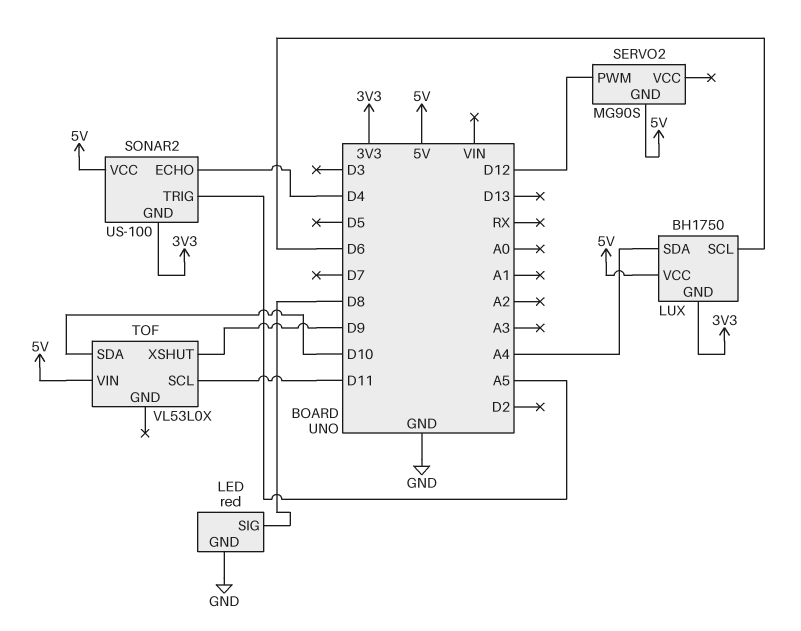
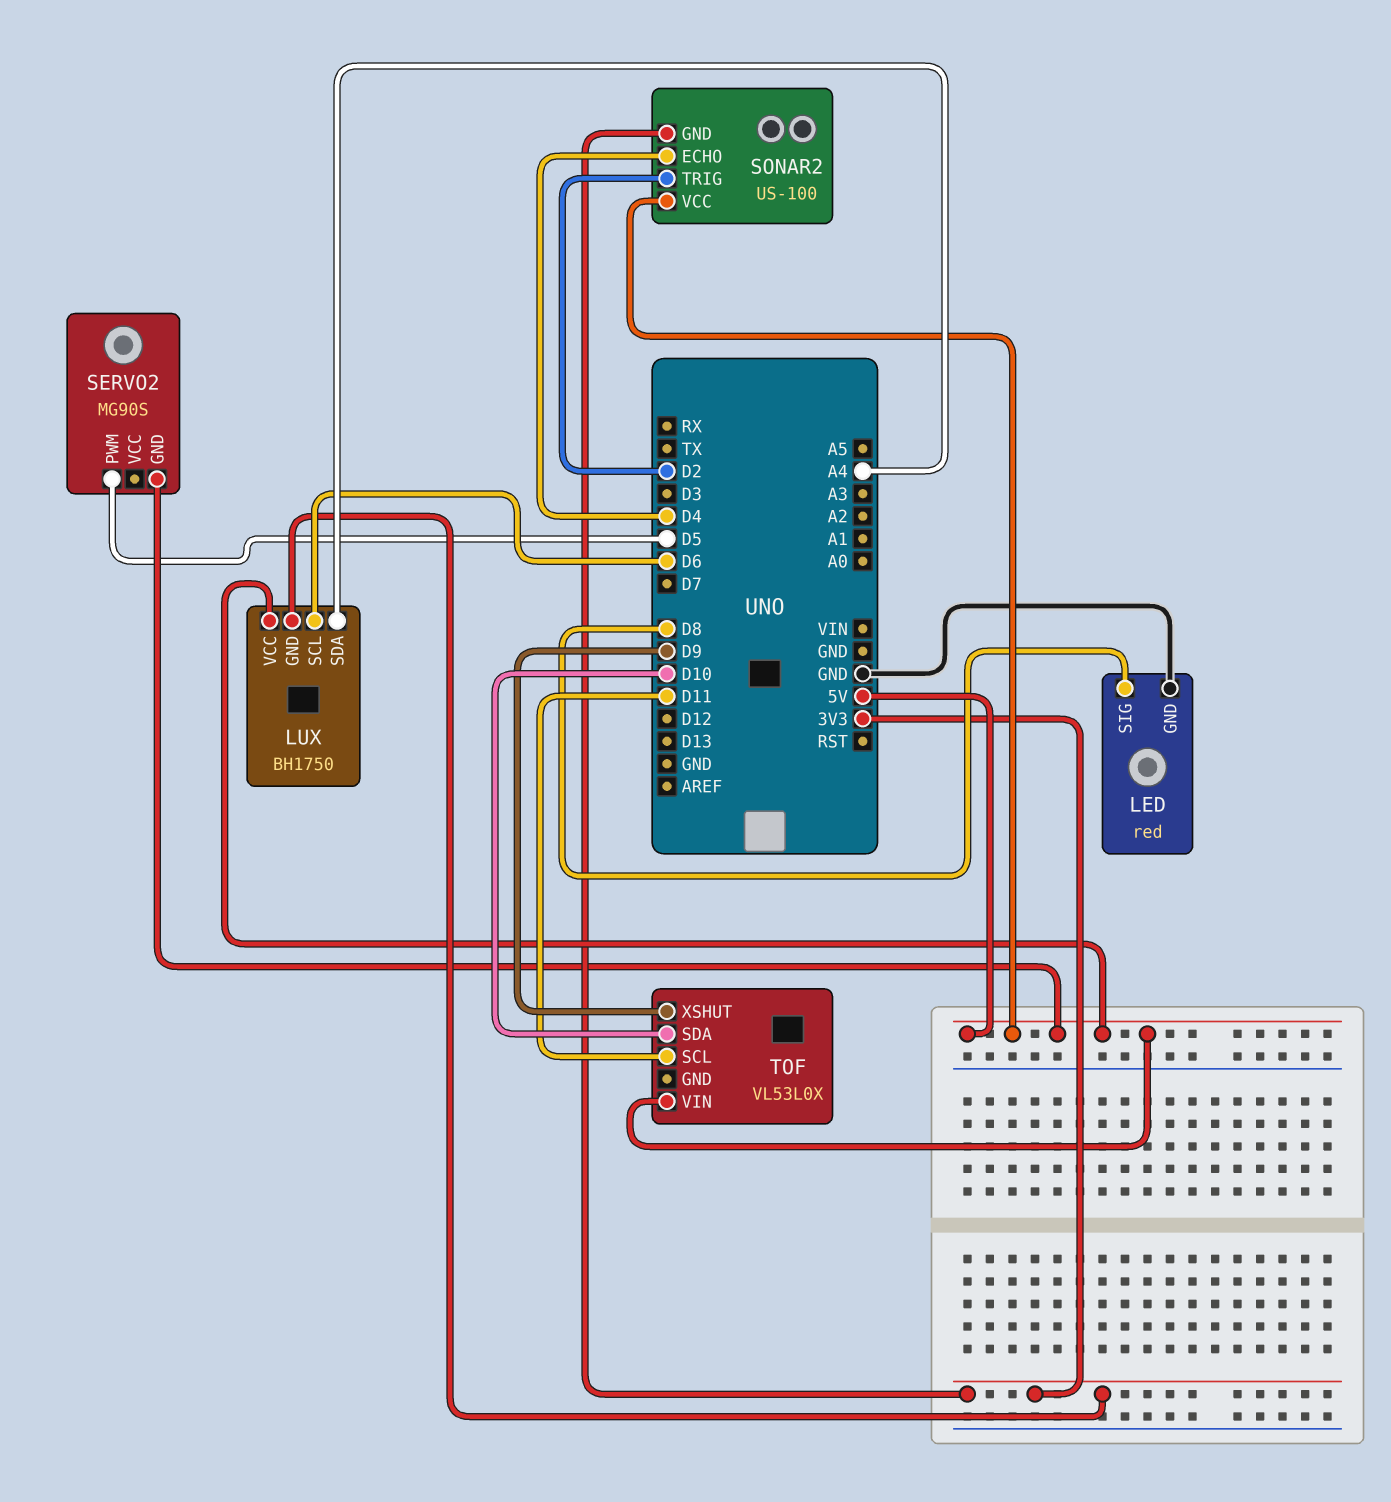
SERVO2 pin PWM: D12 -> D5
SONAR2 pin TRIG: A5 -> D2

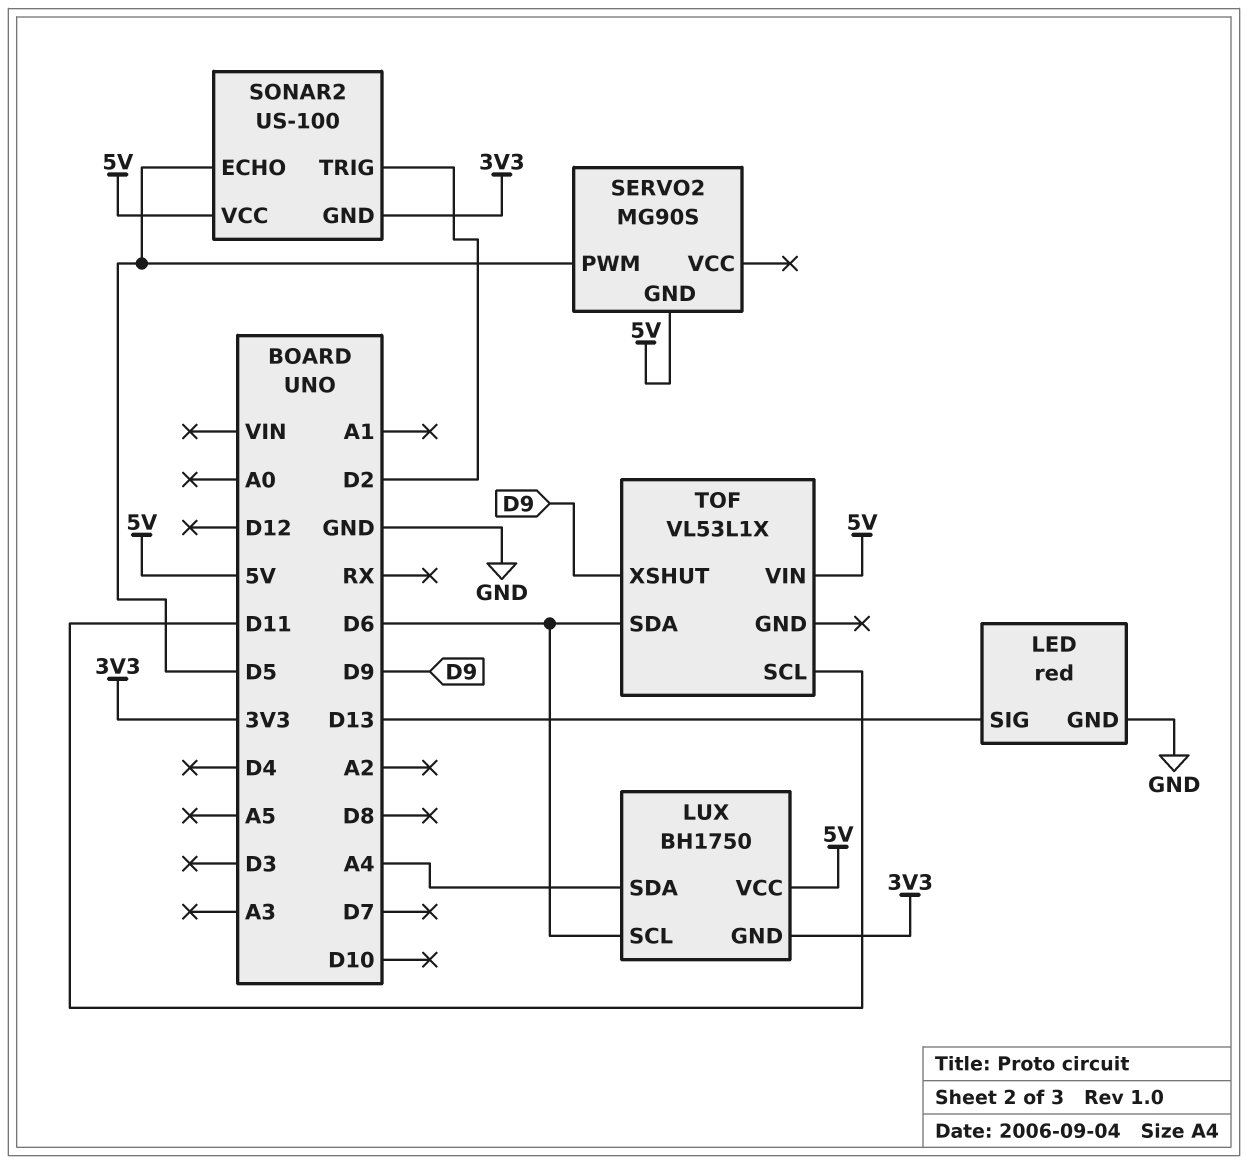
LED pin SIG: D8 -> D13
SONAR2 pin ECHO: D4 -> D5
TOF: VL53L0X -> VL53L1X
TOF pin SDA: D10 -> D6

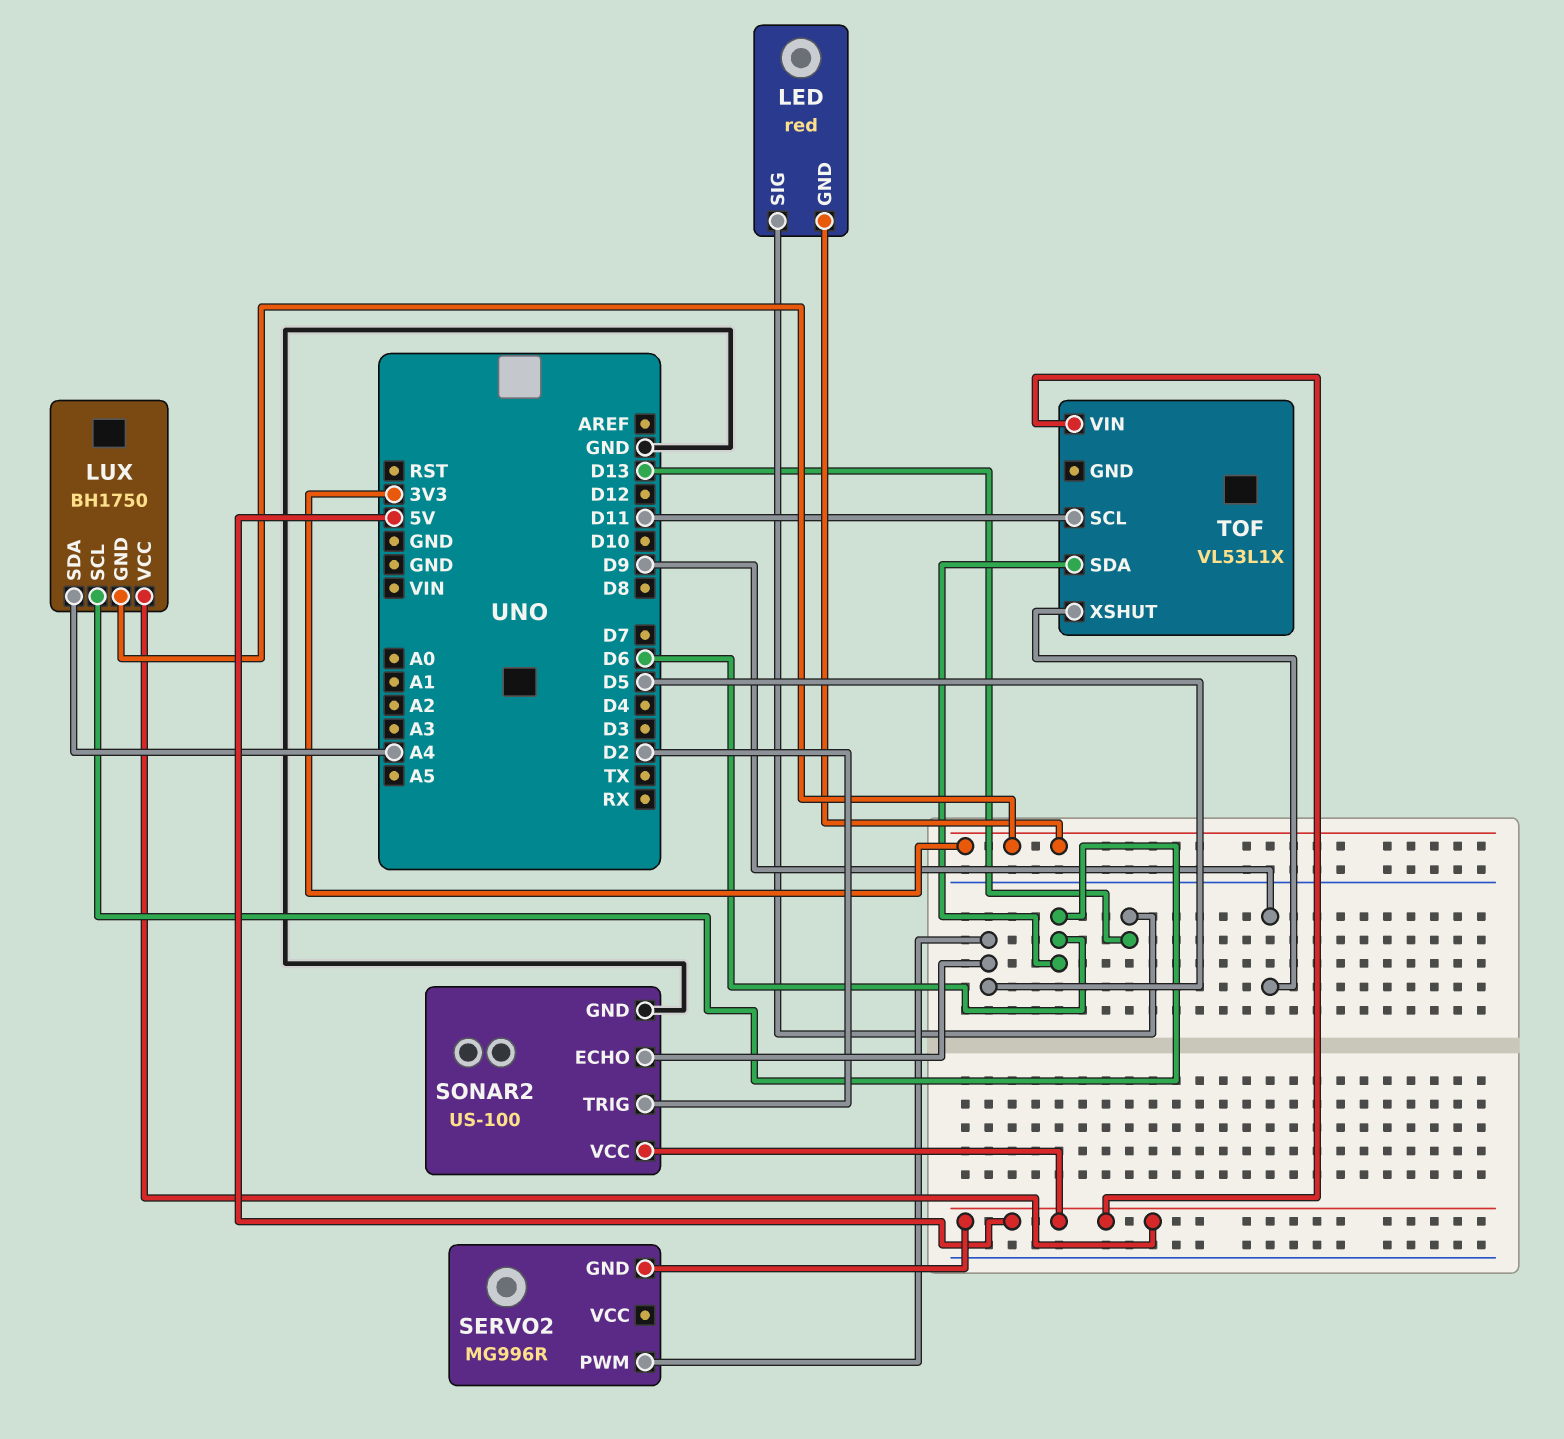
LED pin GND: GND -> 3V3
SERVO2: MG90S -> MG996R
SONAR2 pin GND: 3V3 -> GND

